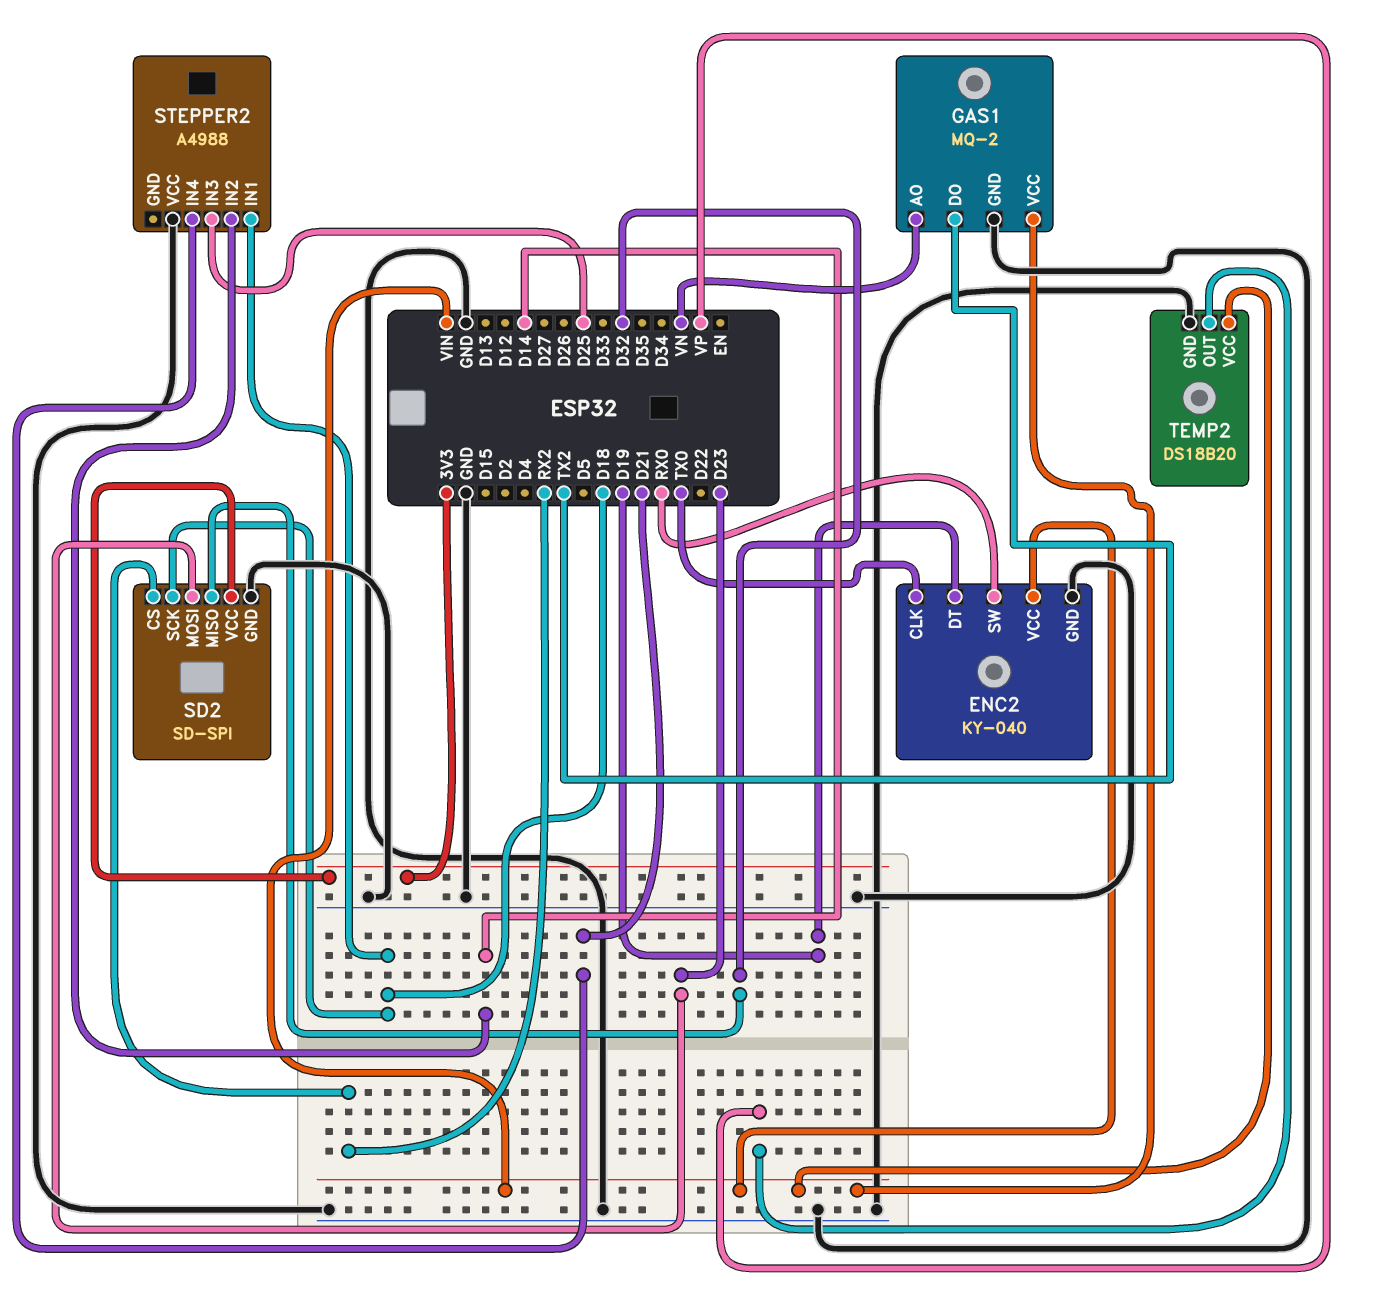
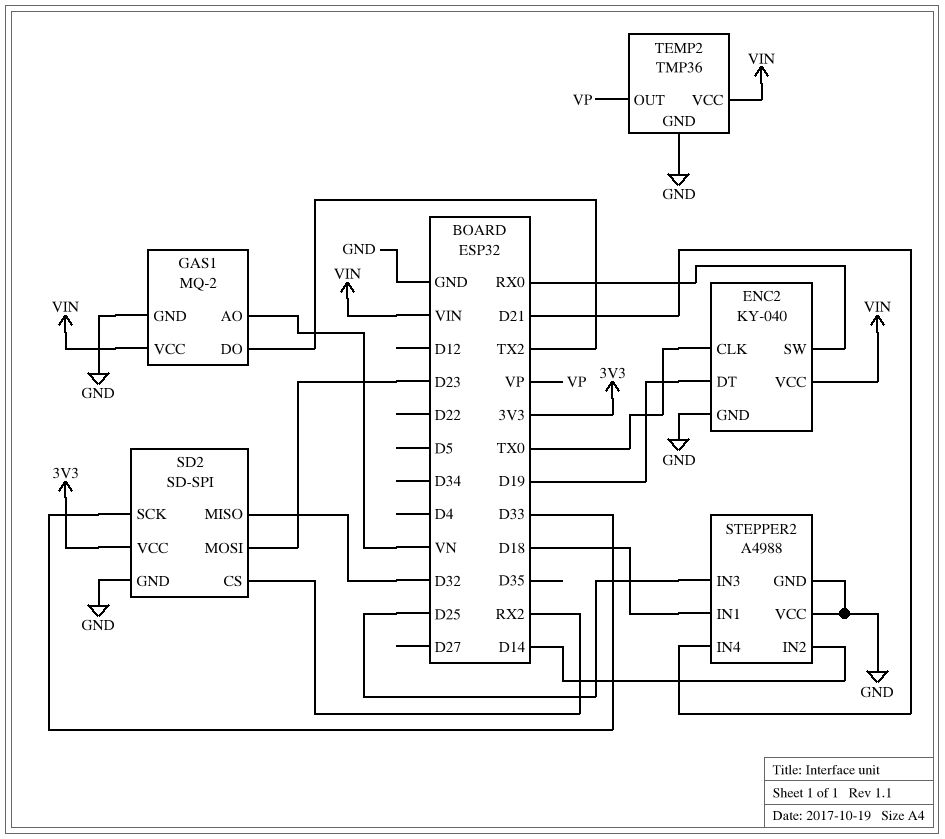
SD2 pin SCK: D18 -> D33
STEPPER2 pin GND: none -> GND
TEMP2: DS18B20 -> TMP36

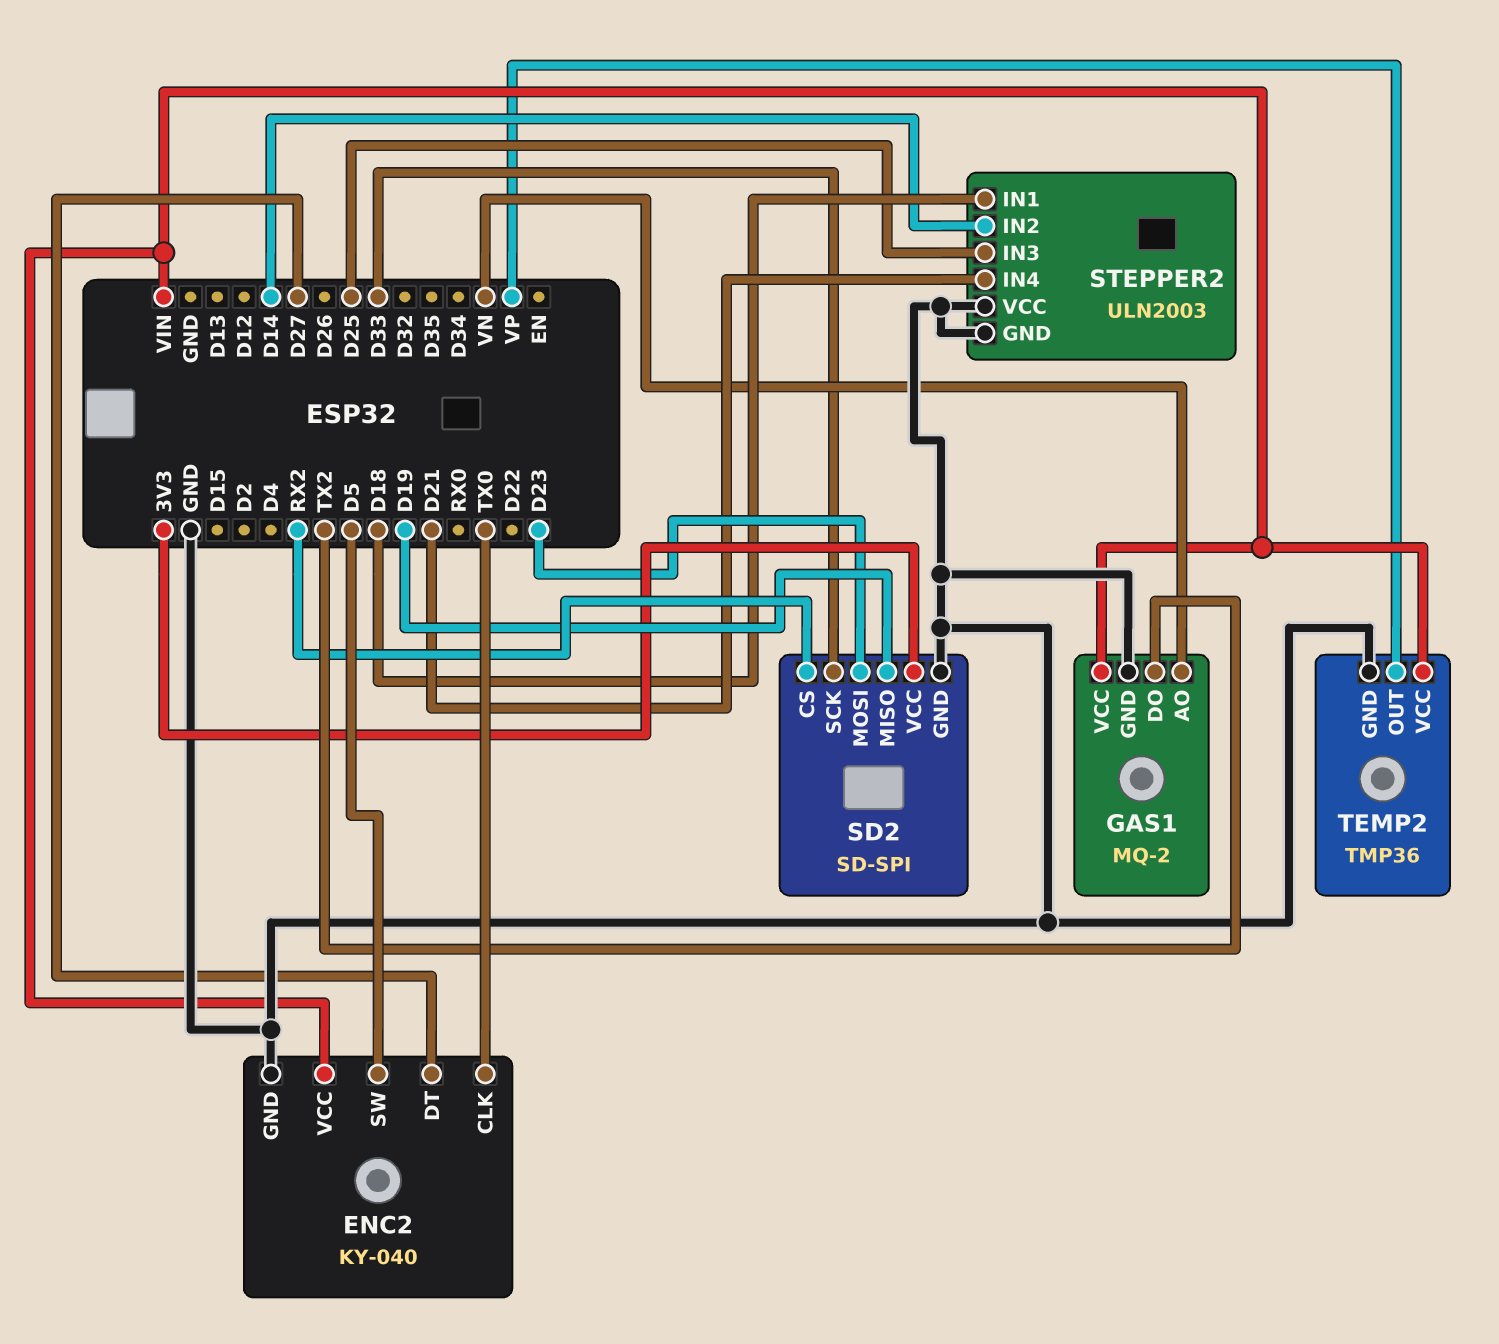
ENC2 pin DT: D19 -> D27
ENC2 pin SW: RX0 -> D5
SD2 pin MISO: D32 -> D19
STEPPER2: A4988 -> ULN2003

